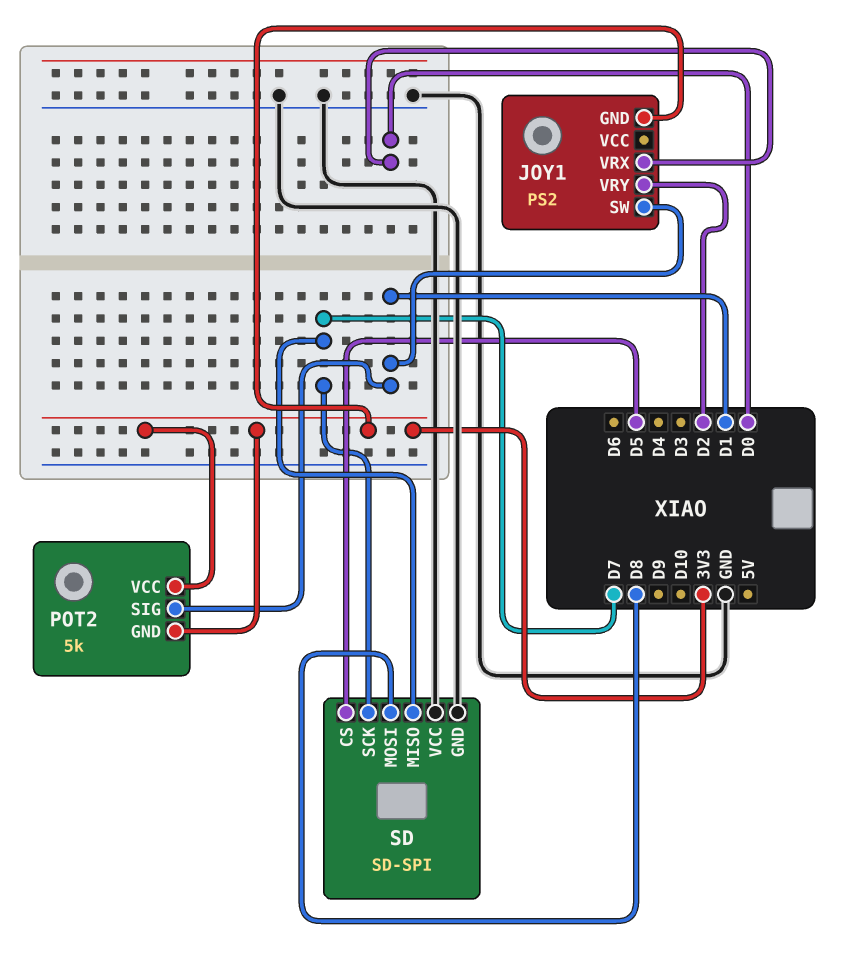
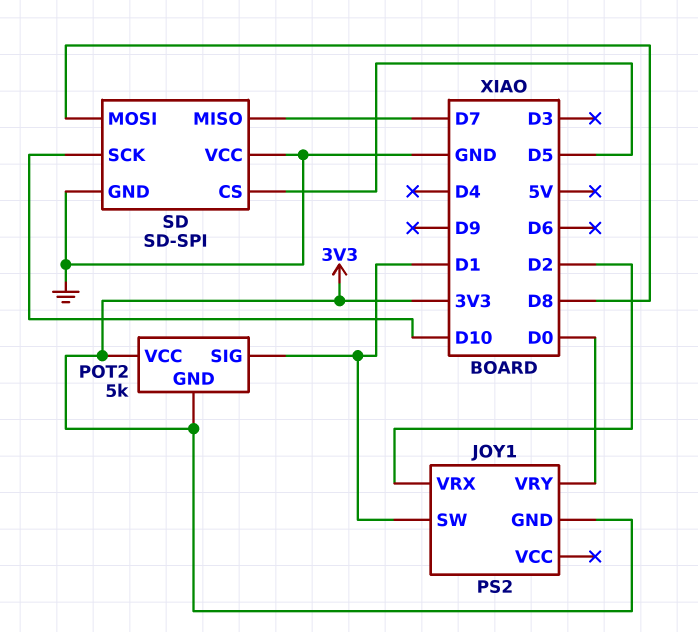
JOY1 pin VRX: D0 -> D2
JOY1 pin VRY: D2 -> D0
SD pin SCK: D7 -> D10

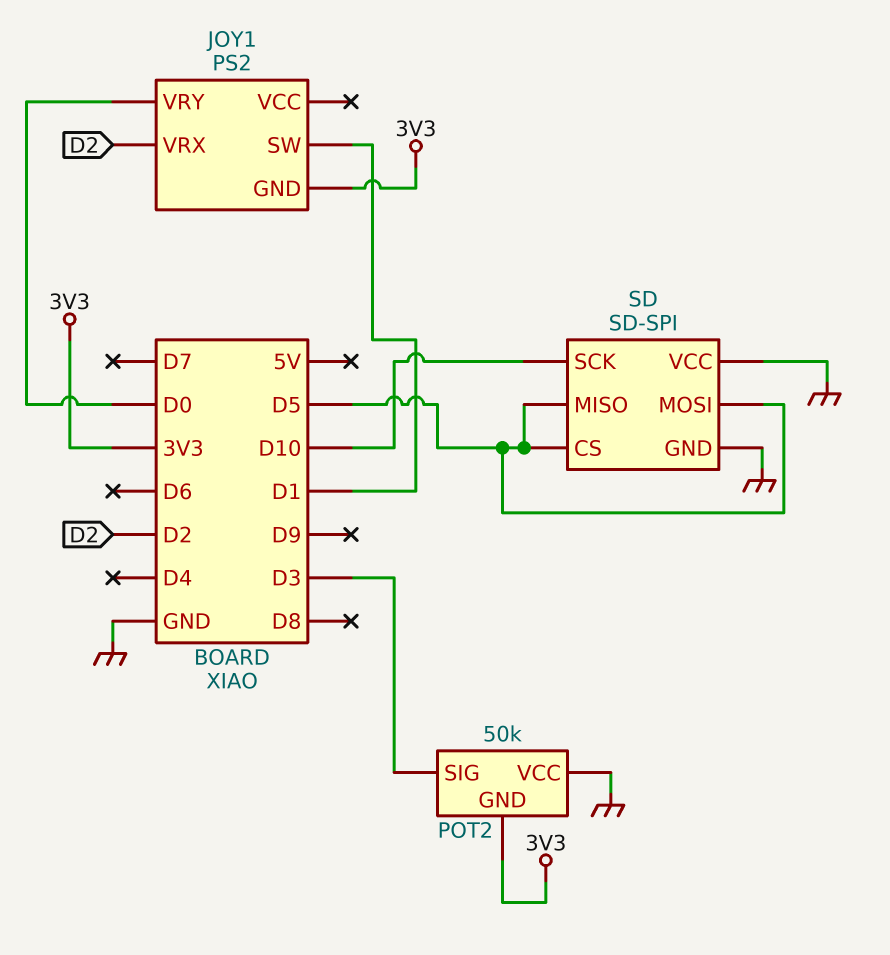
POT2: 5k -> 50k
POT2 pin SIG: D1 -> D3
POT2 pin VCC: 3V3 -> GND
SD pin MISO: D7 -> D5
SD pin MOSI: D8 -> D5

